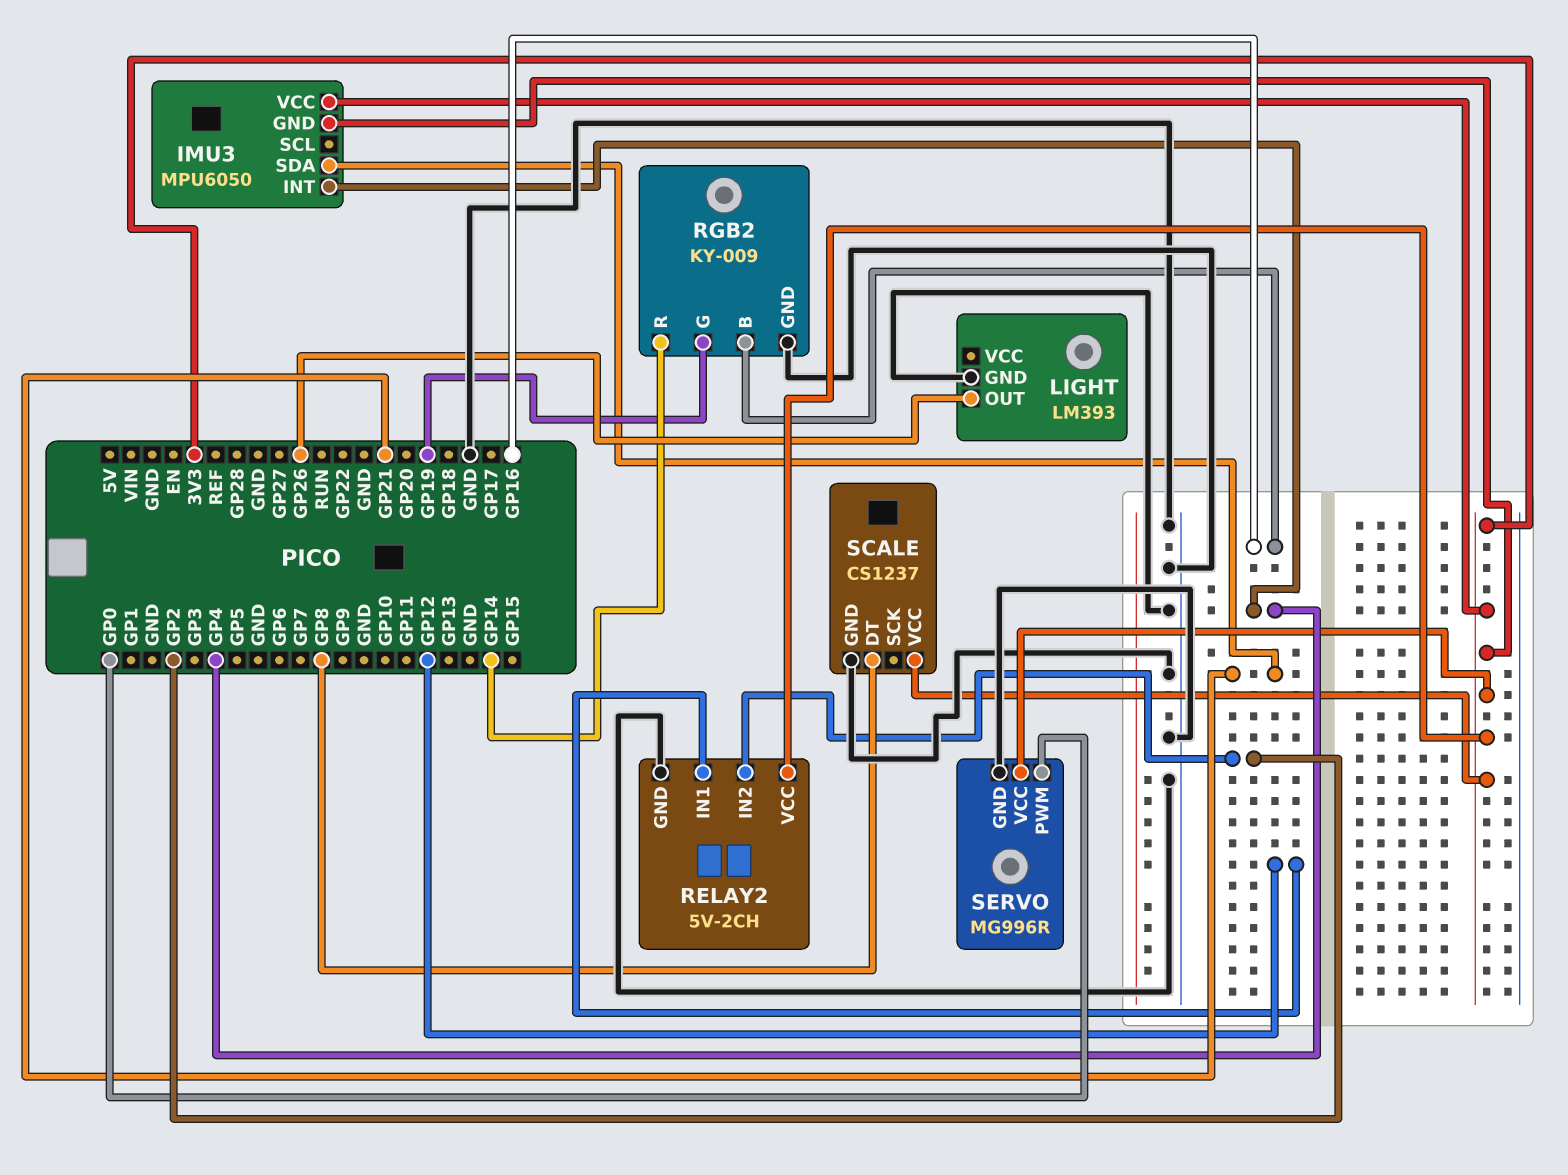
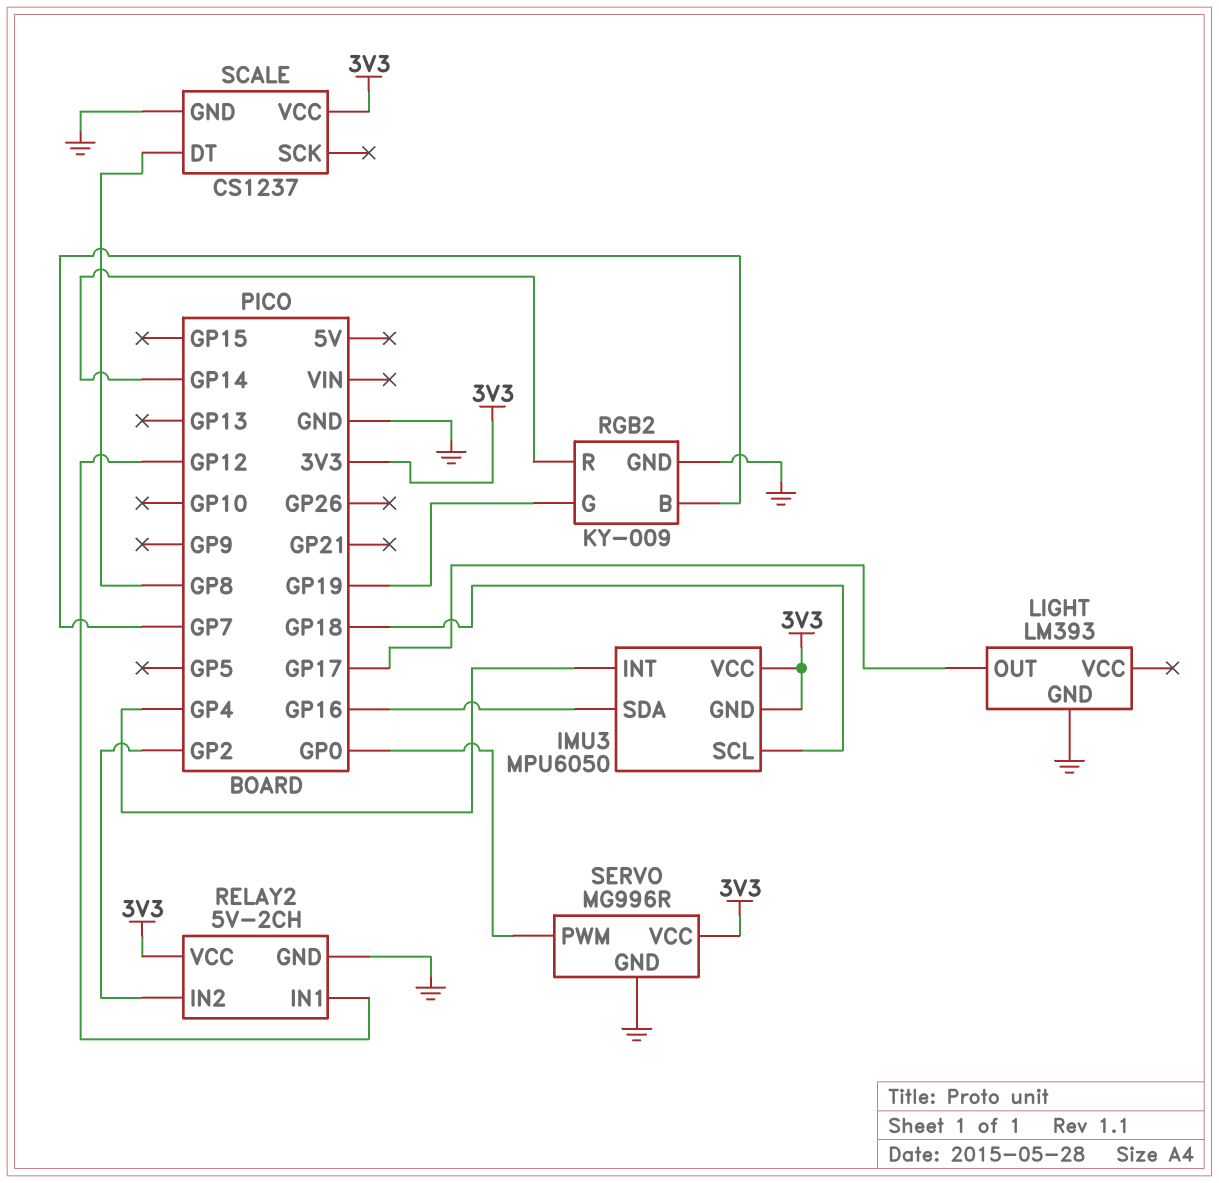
IMU3 pin SCL: none -> GP18
IMU3 pin SDA: GP21 -> GP16
LIGHT pin OUT: GP26 -> GP17
RGB2 pin B: GP16 -> GP7

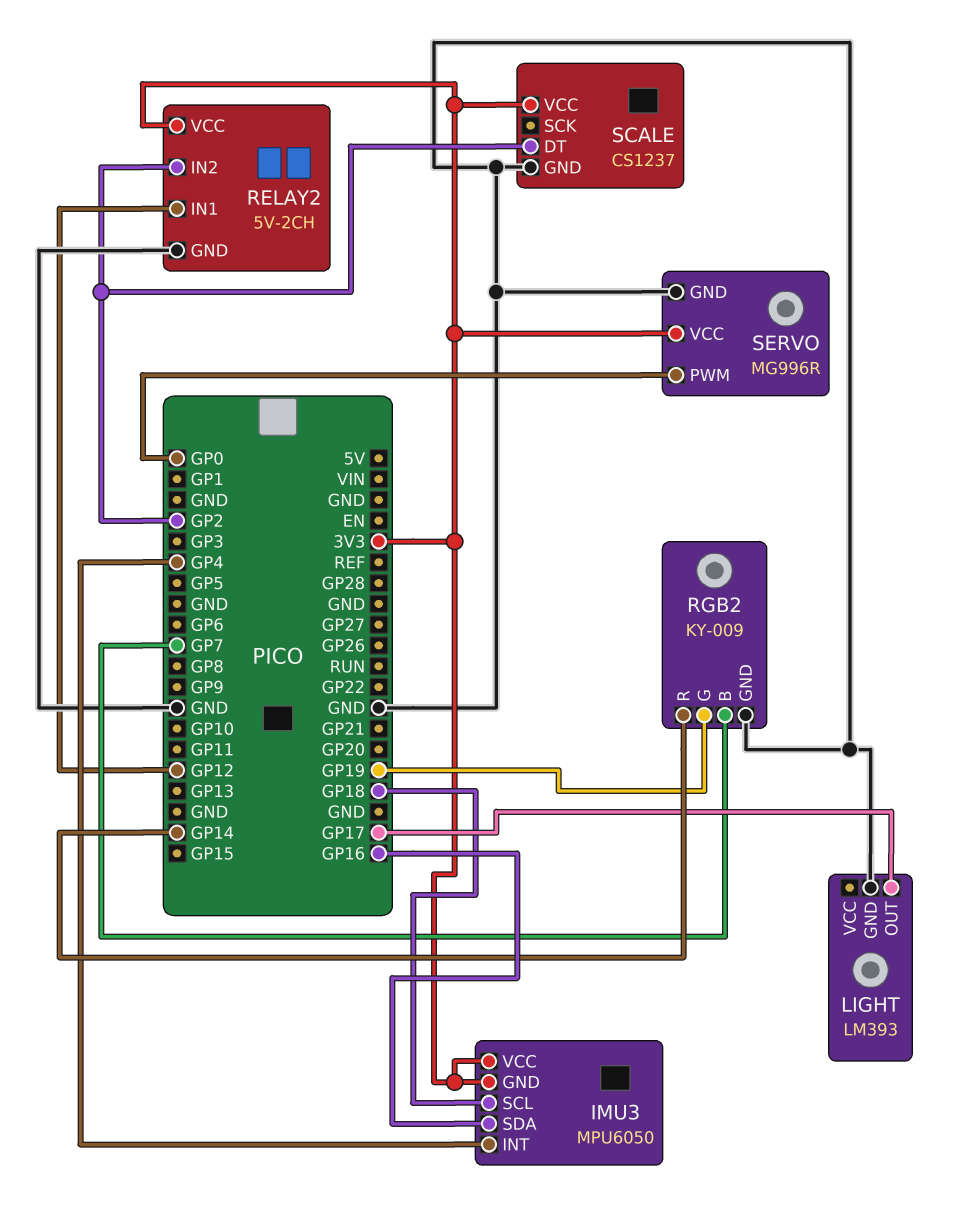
SCALE pin DT: GP8 -> GP2

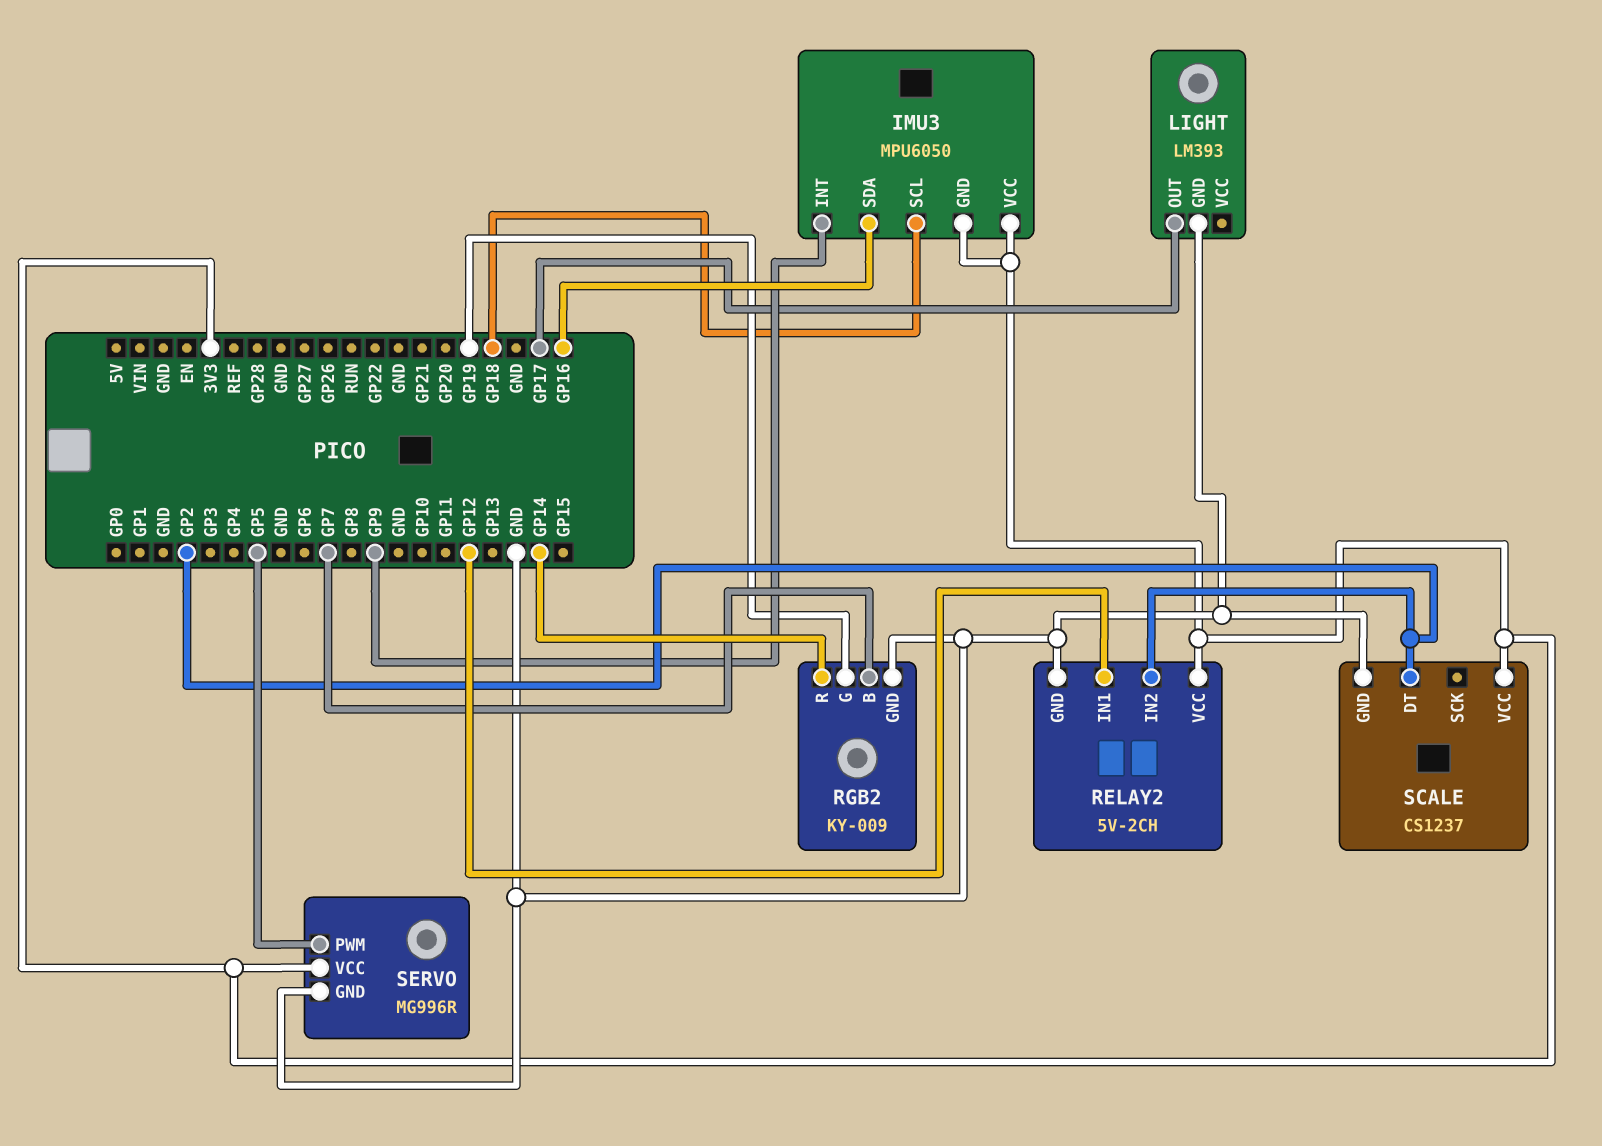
IMU3 pin INT: GP4 -> GP9
SERVO pin PWM: GP0 -> GP5

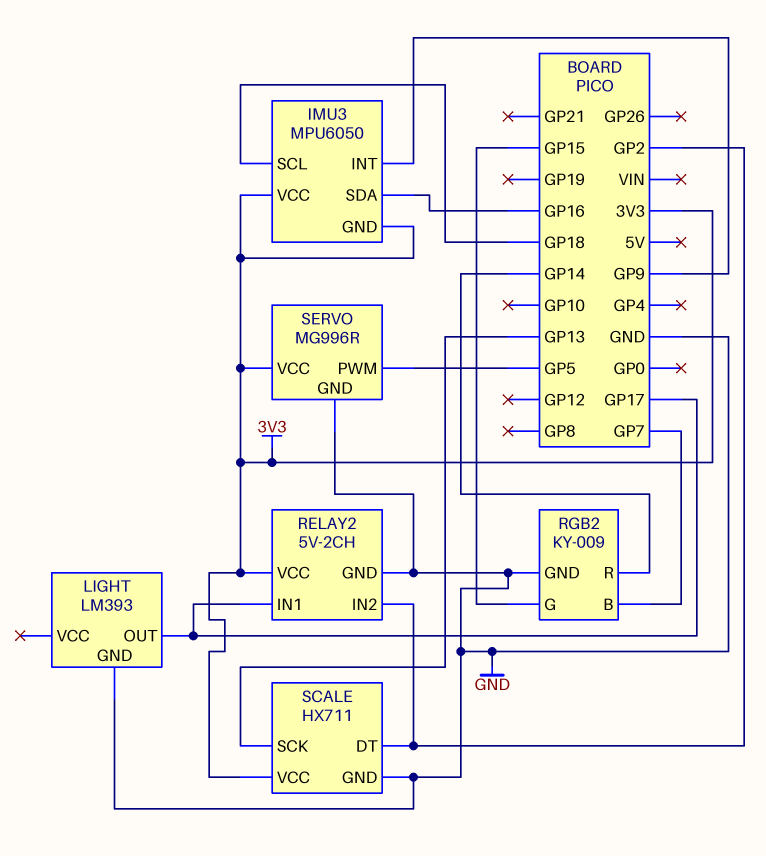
RELAY2 pin IN1: GP12 -> GP17
RGB2 pin G: GP19 -> GP15
SCALE: CS1237 -> HX711
SCALE pin SCK: none -> GP13

